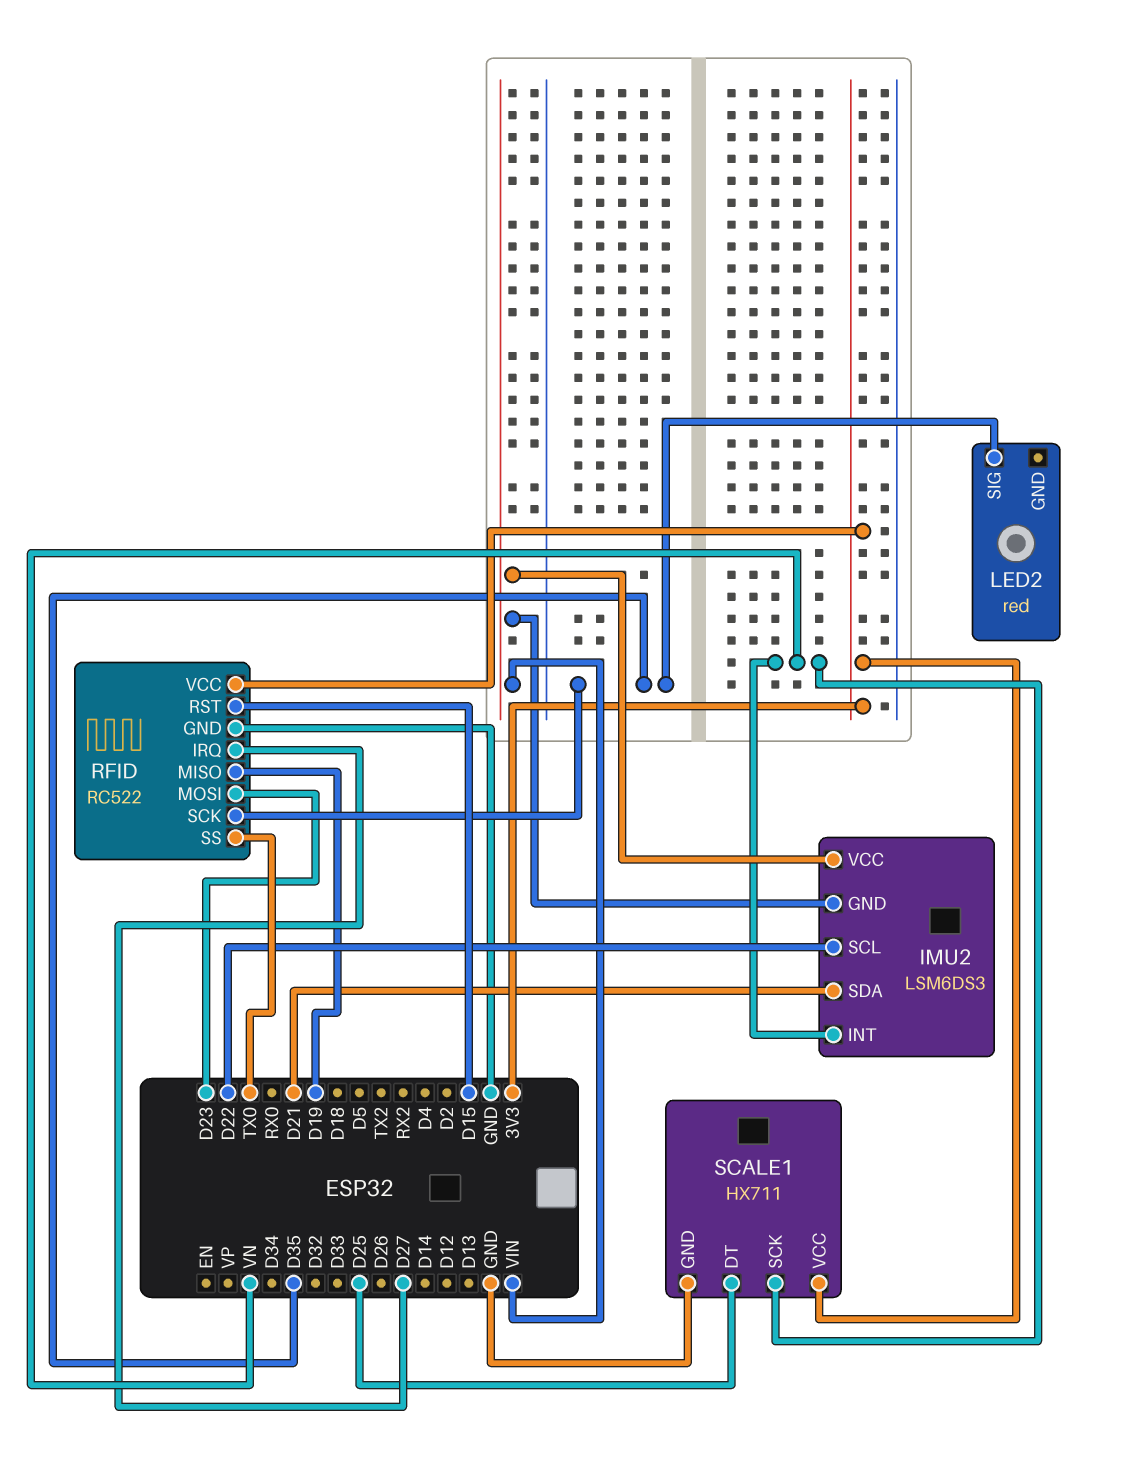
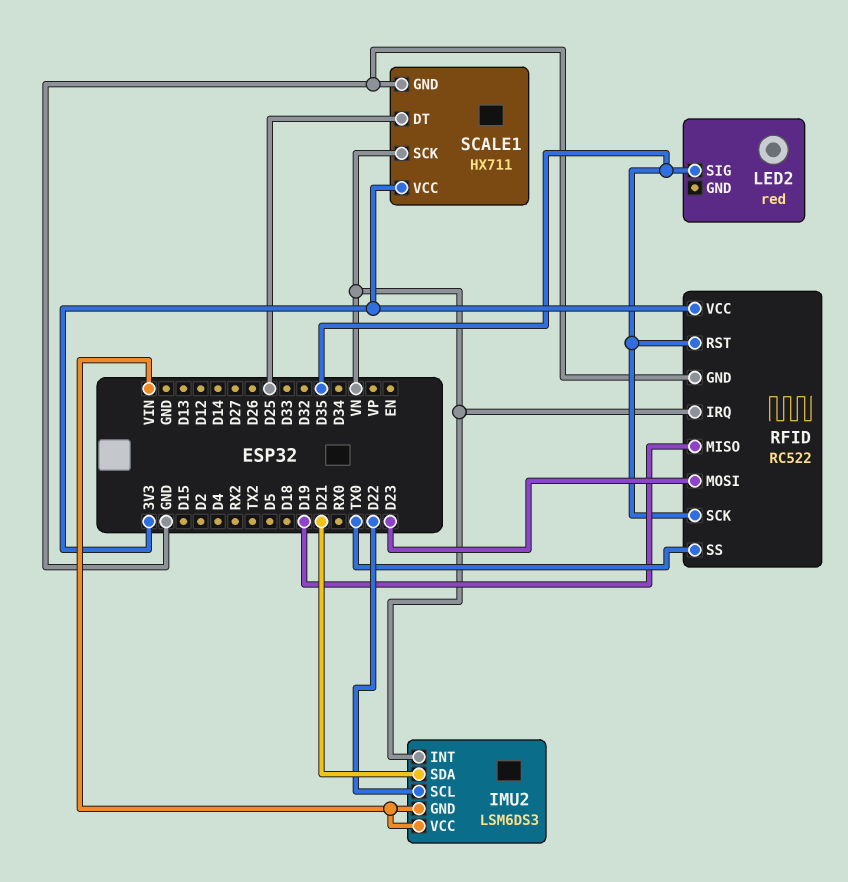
RFID pin IRQ: D27 -> VN
RFID pin RST: D15 -> D35

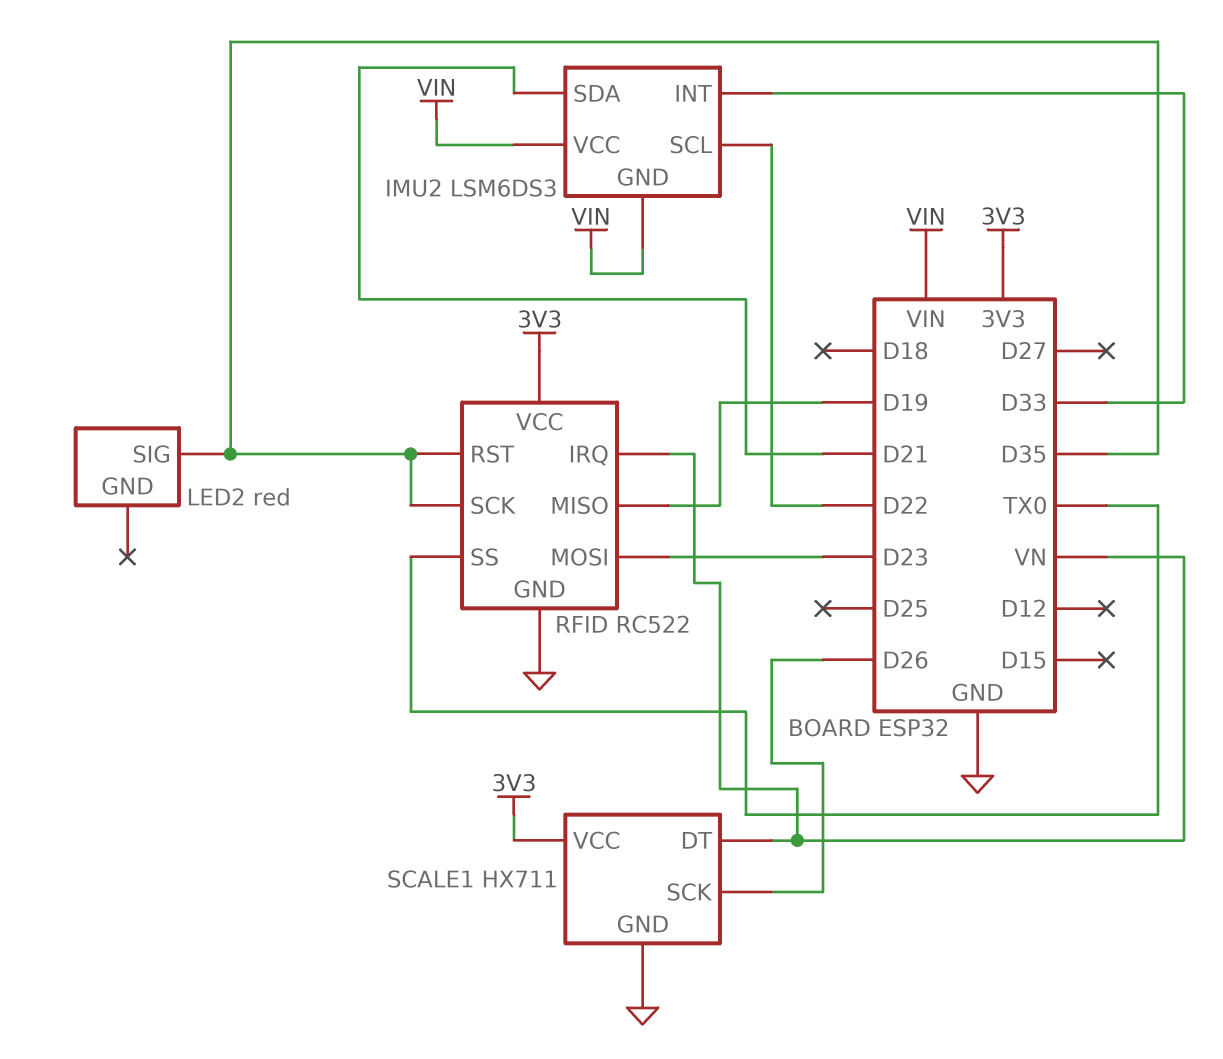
IMU2 pin INT: VN -> D33
SCALE1 pin DT: D25 -> VN
SCALE1 pin SCK: VN -> D26

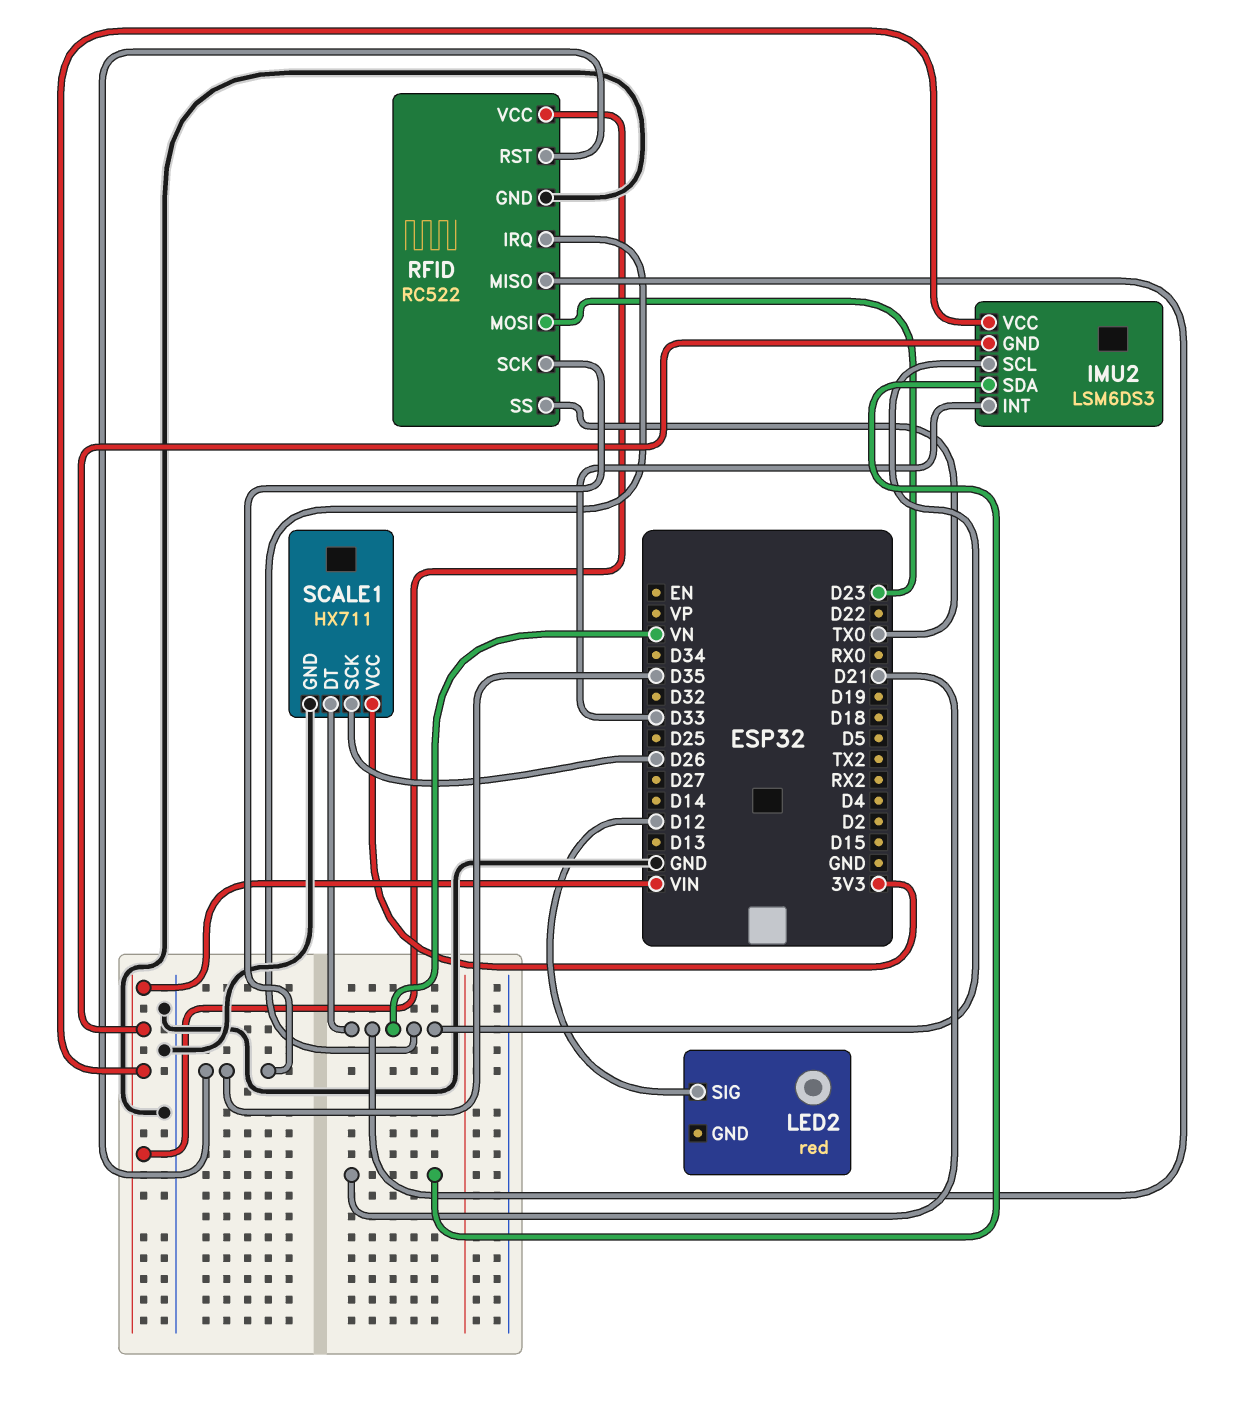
IMU2 pin SCL: D22 -> VN
LED2 pin SIG: D35 -> D12
RFID pin MISO: D19 -> VN
RFID pin VCC: 3V3 -> VIN

